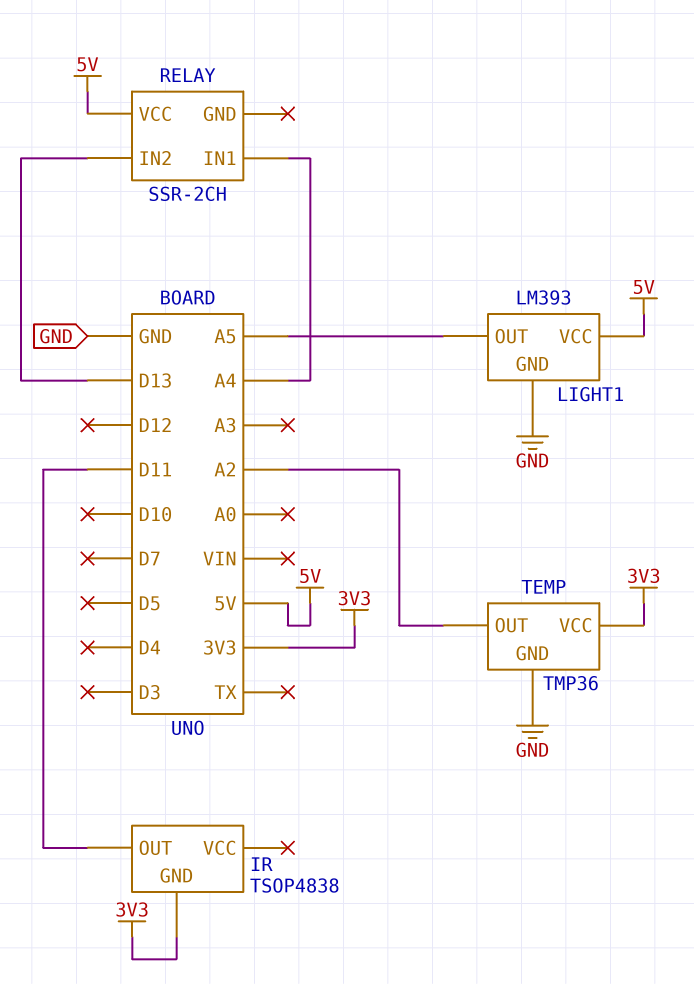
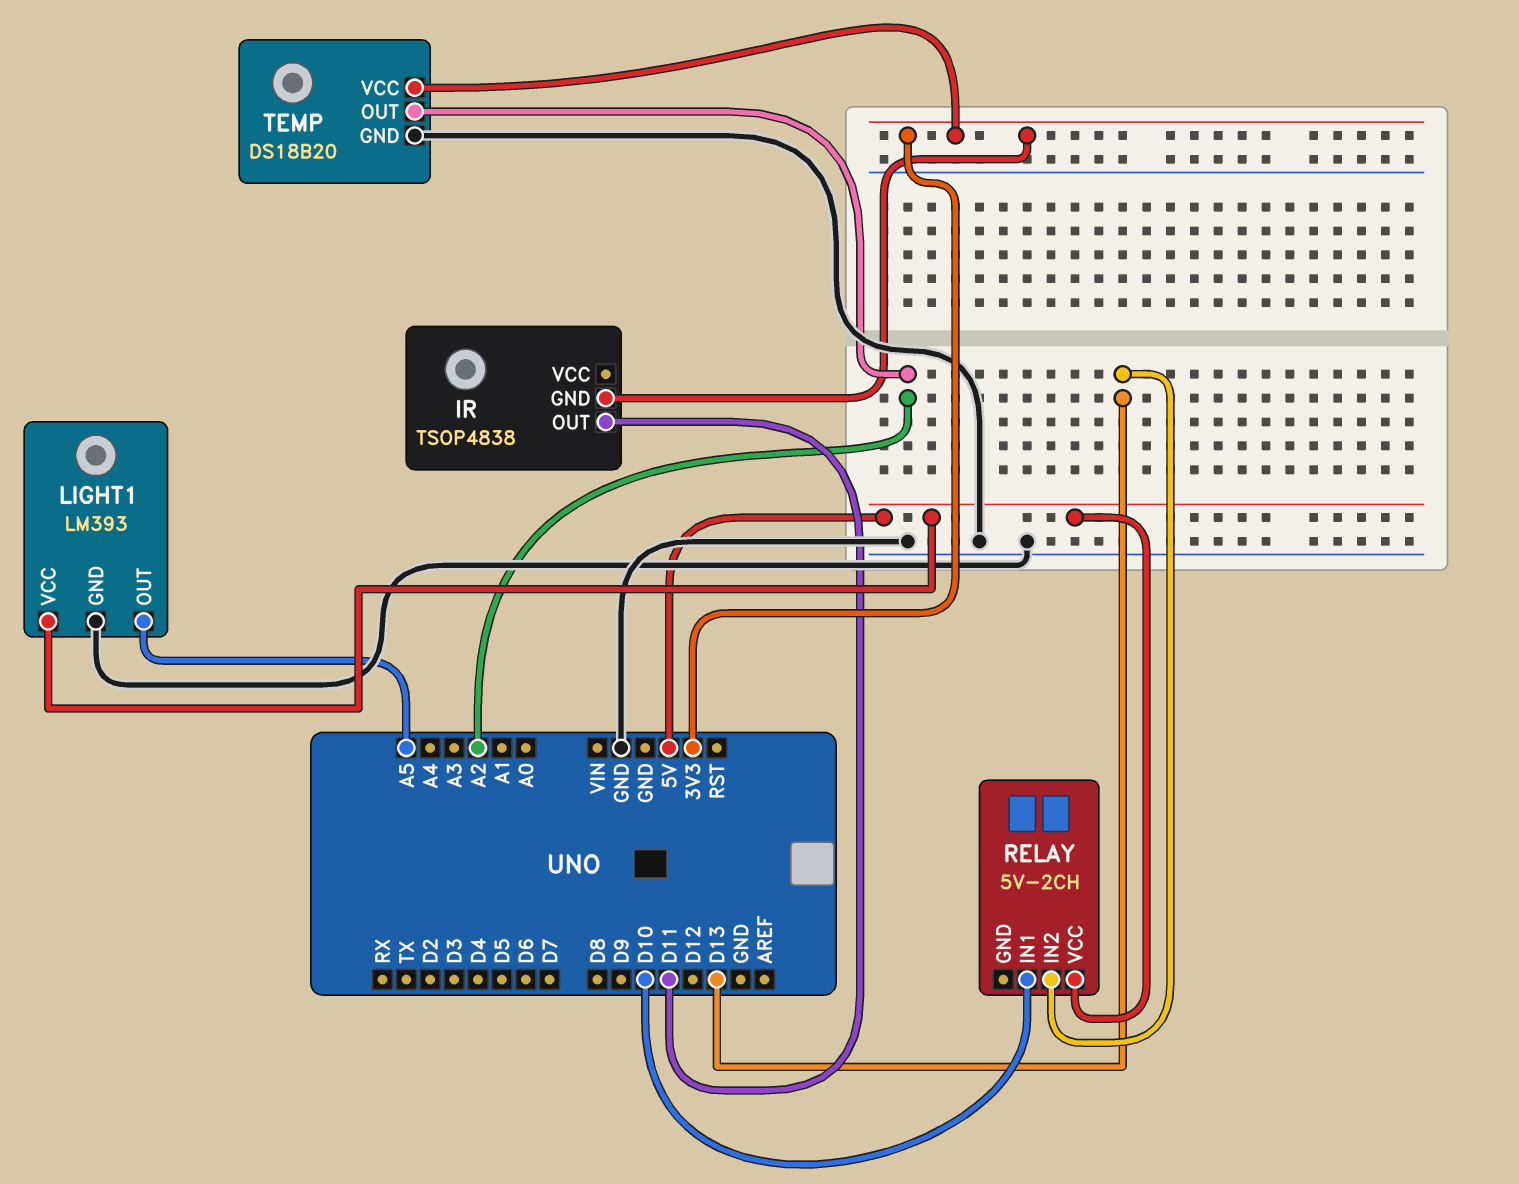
RELAY: SSR-2CH -> 5V-2CH
RELAY pin IN1: A4 -> D10
TEMP: TMP36 -> DS18B20

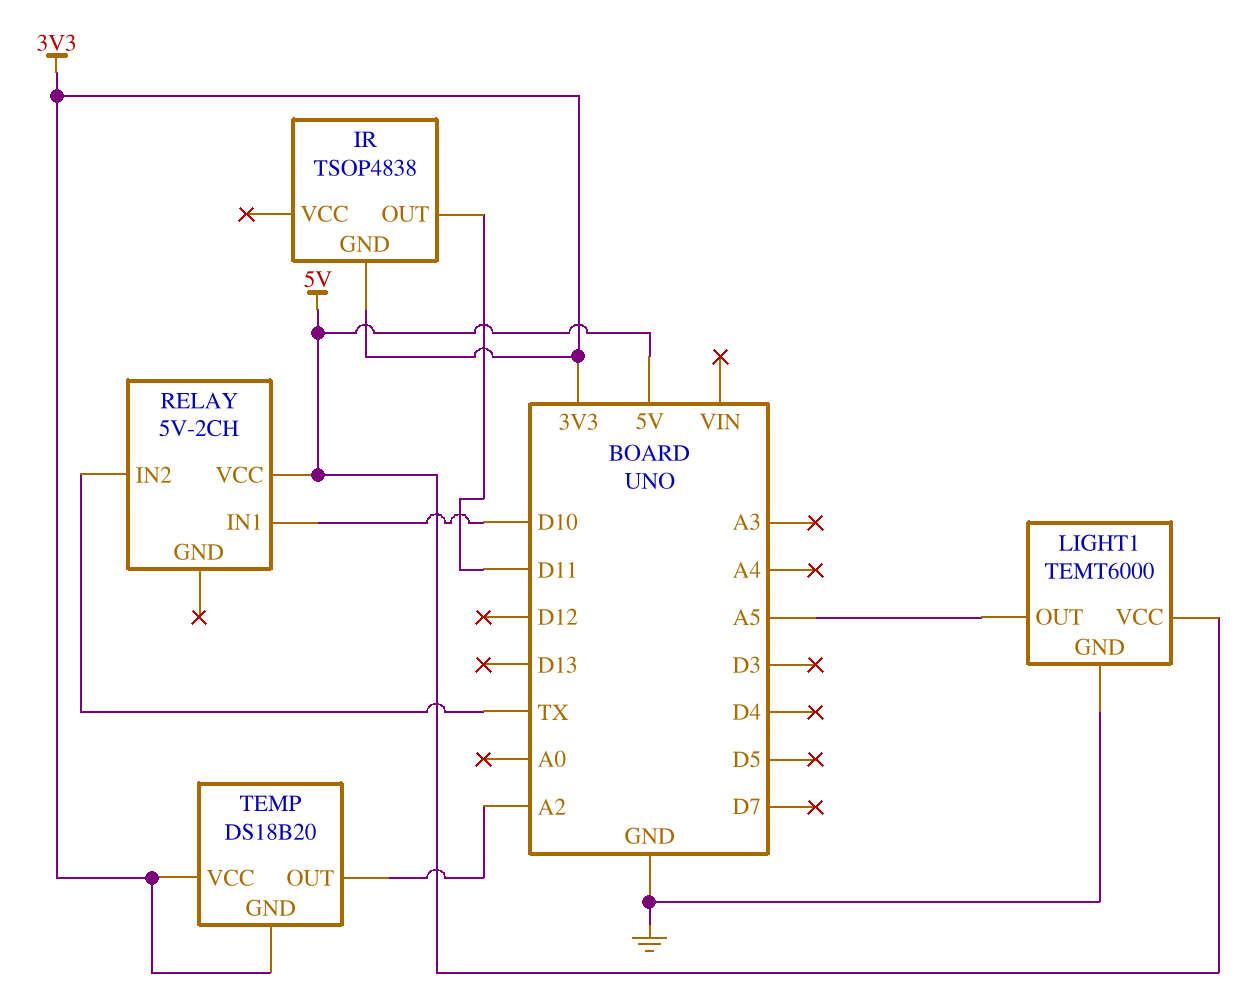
LIGHT1: LM393 -> TEMT6000
RELAY pin IN2: D13 -> TX
TEMP pin GND: GND -> 3V3

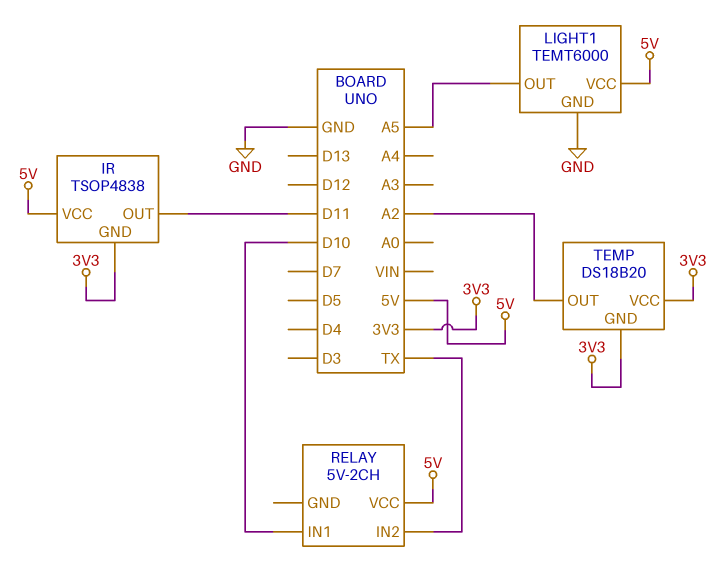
IR pin VCC: none -> 5V

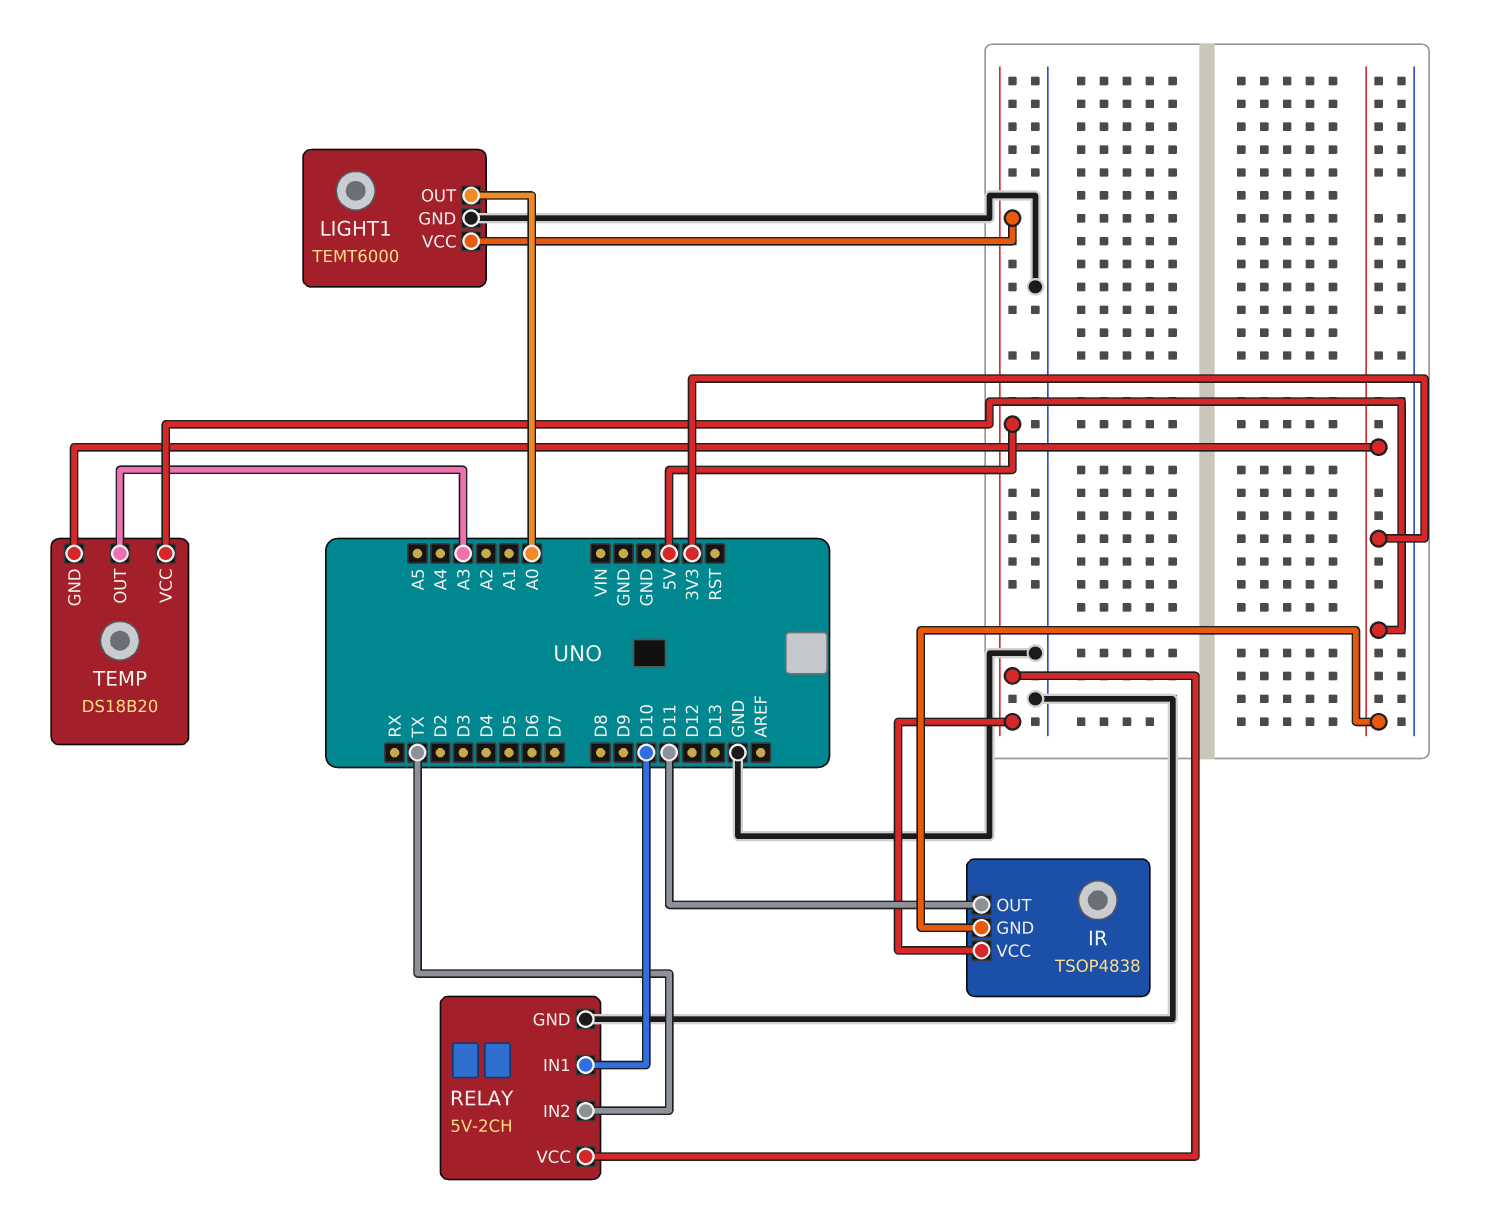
LIGHT1 pin OUT: A5 -> A0
RELAY pin GND: none -> GND
TEMP pin OUT: A2 -> A3

